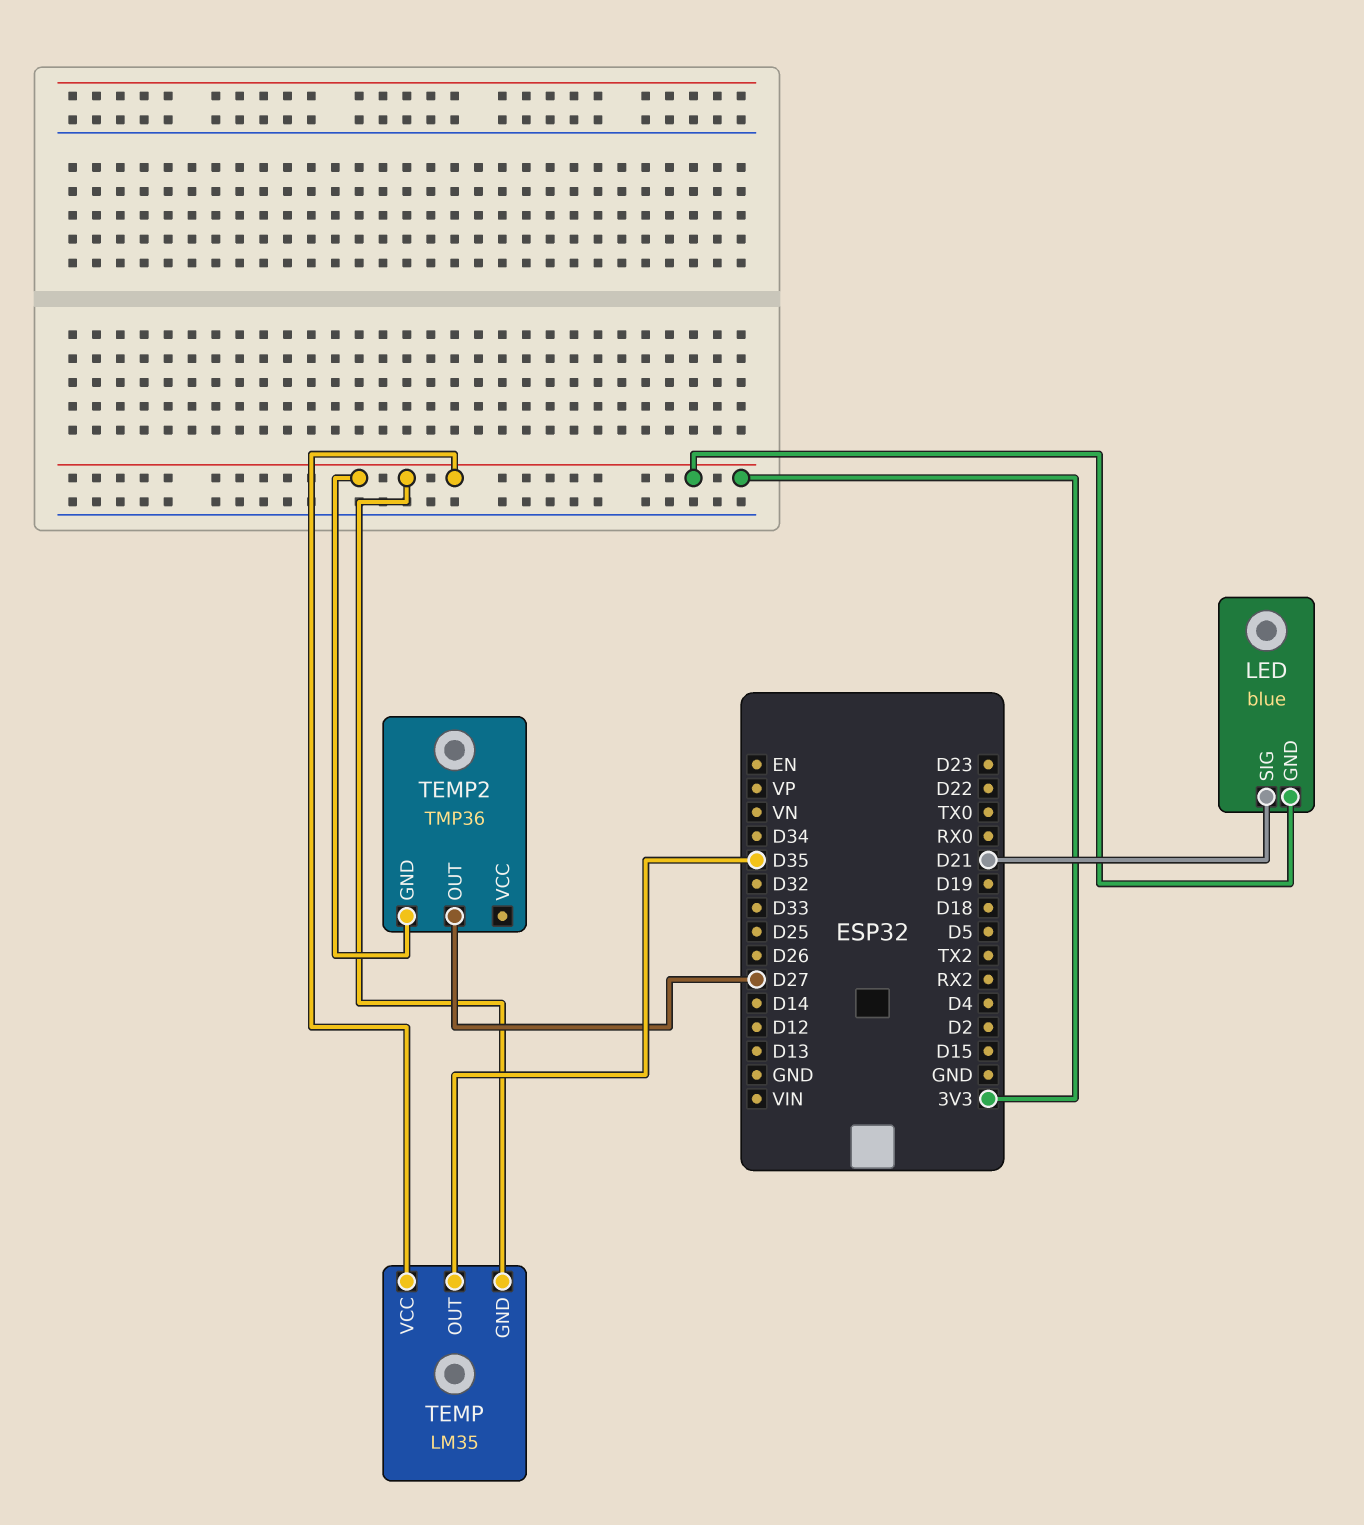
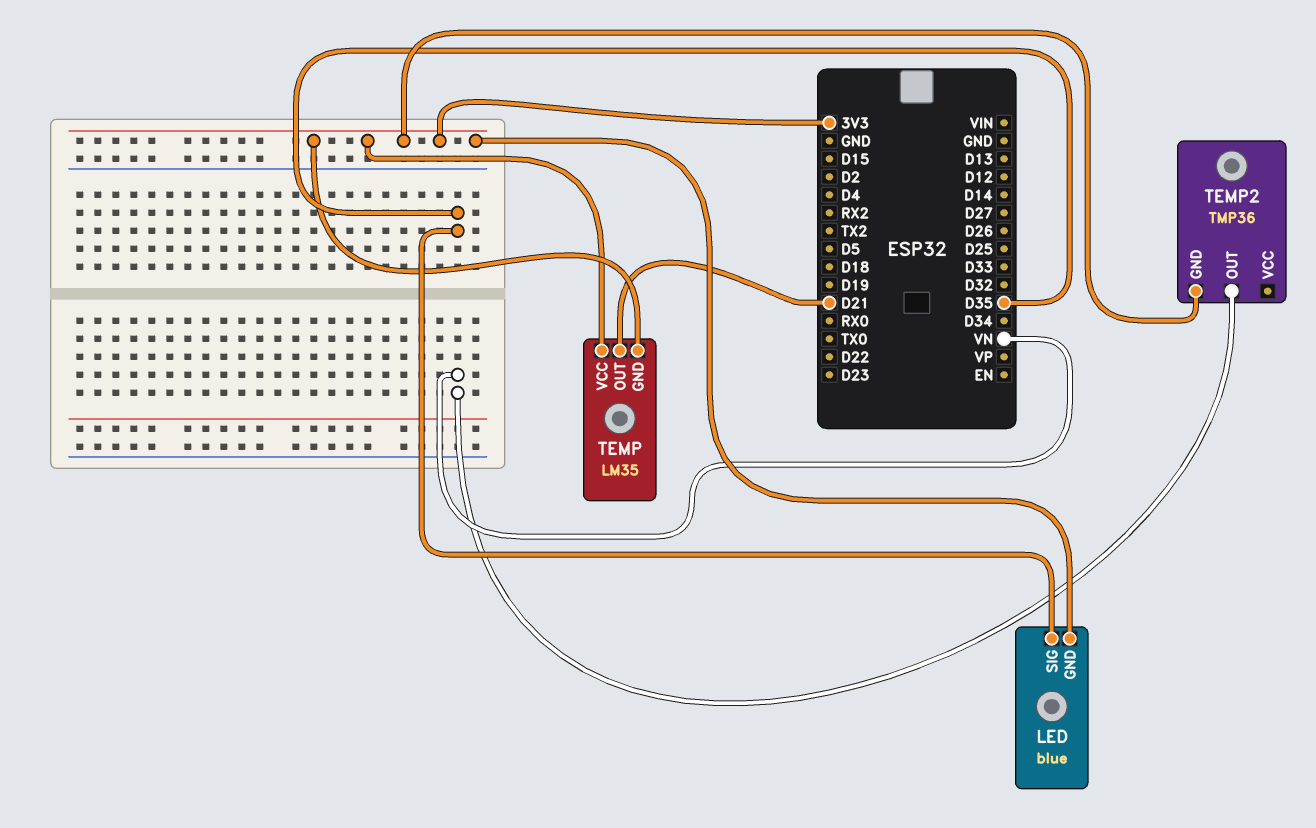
LED pin SIG: D21 -> D35
TEMP pin OUT: D35 -> D21
TEMP2 pin OUT: D27 -> VN

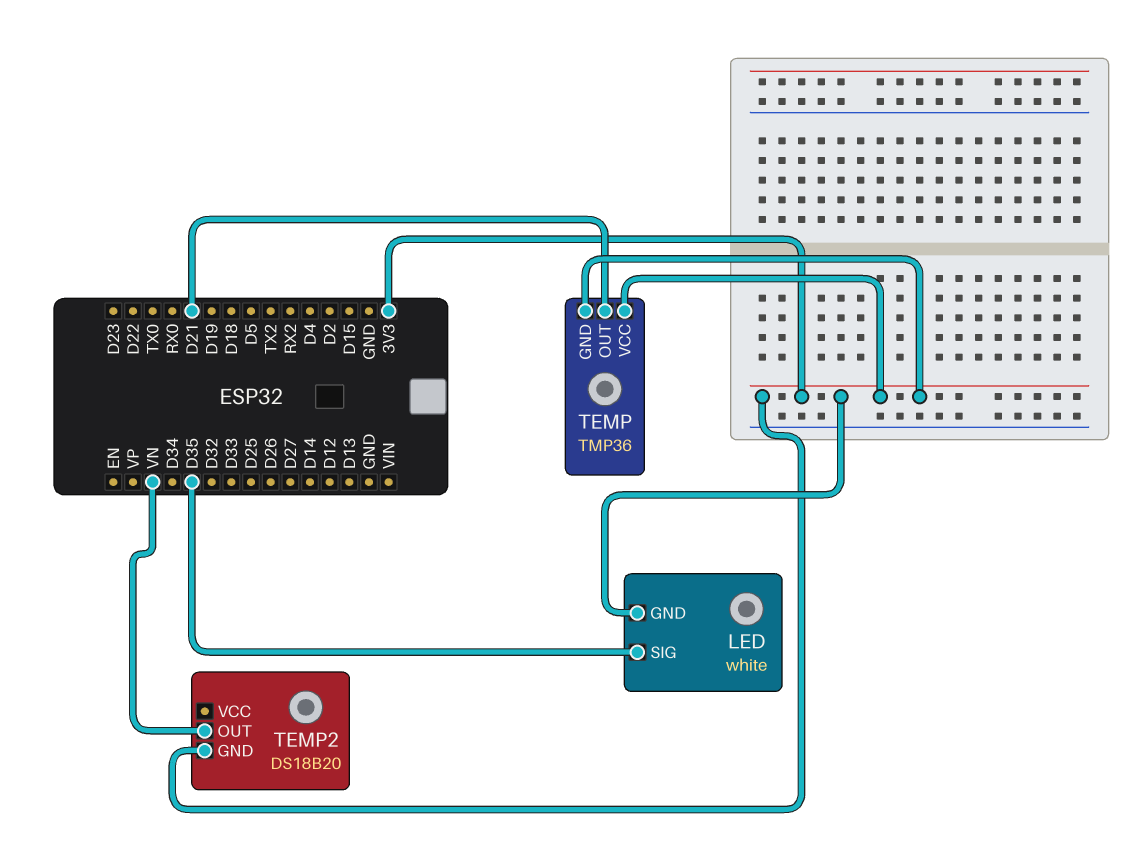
LED: blue -> white
TEMP: LM35 -> TMP36
TEMP2: TMP36 -> DS18B20

